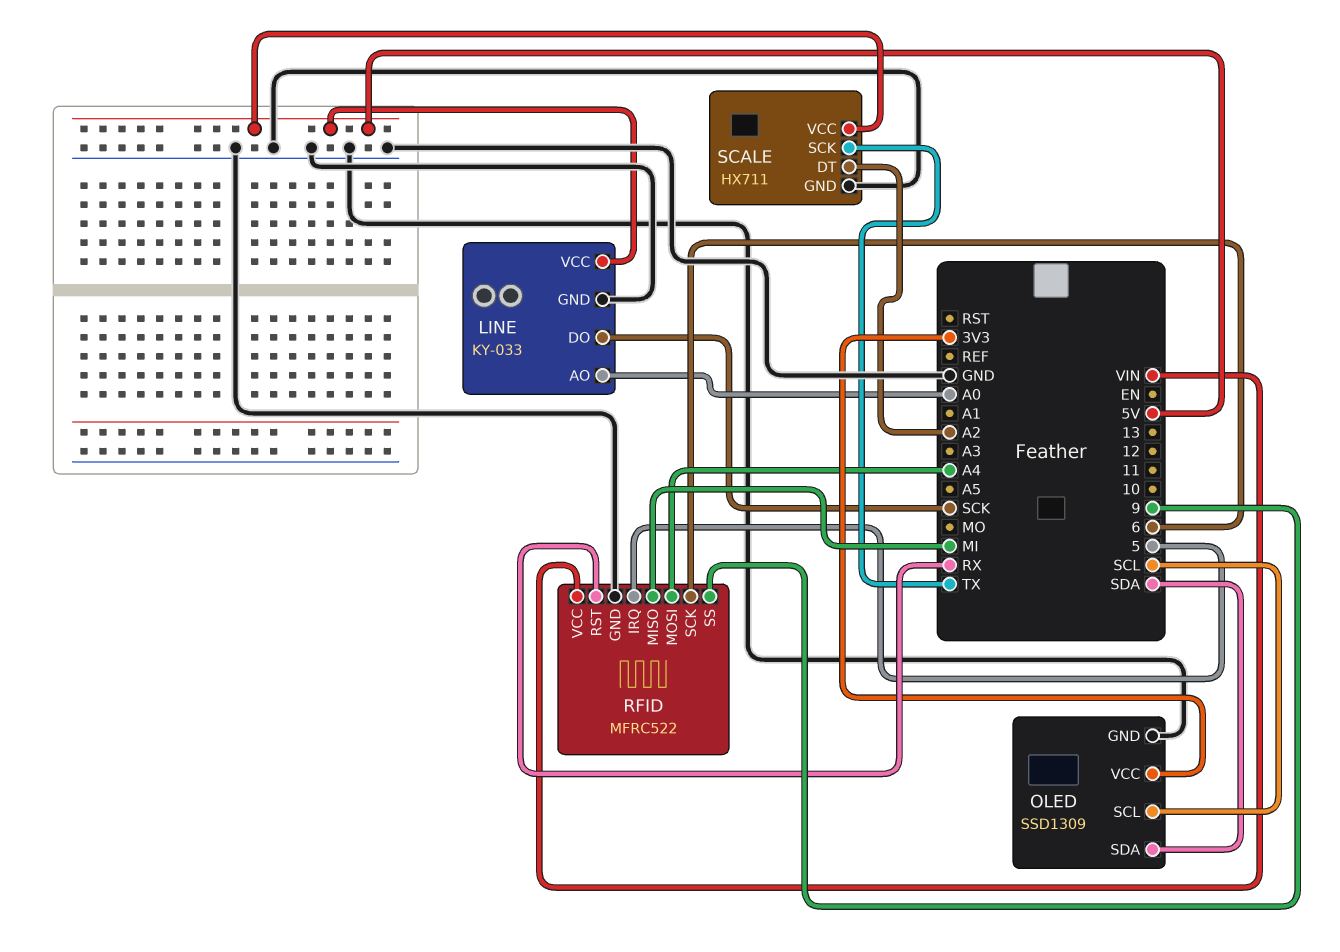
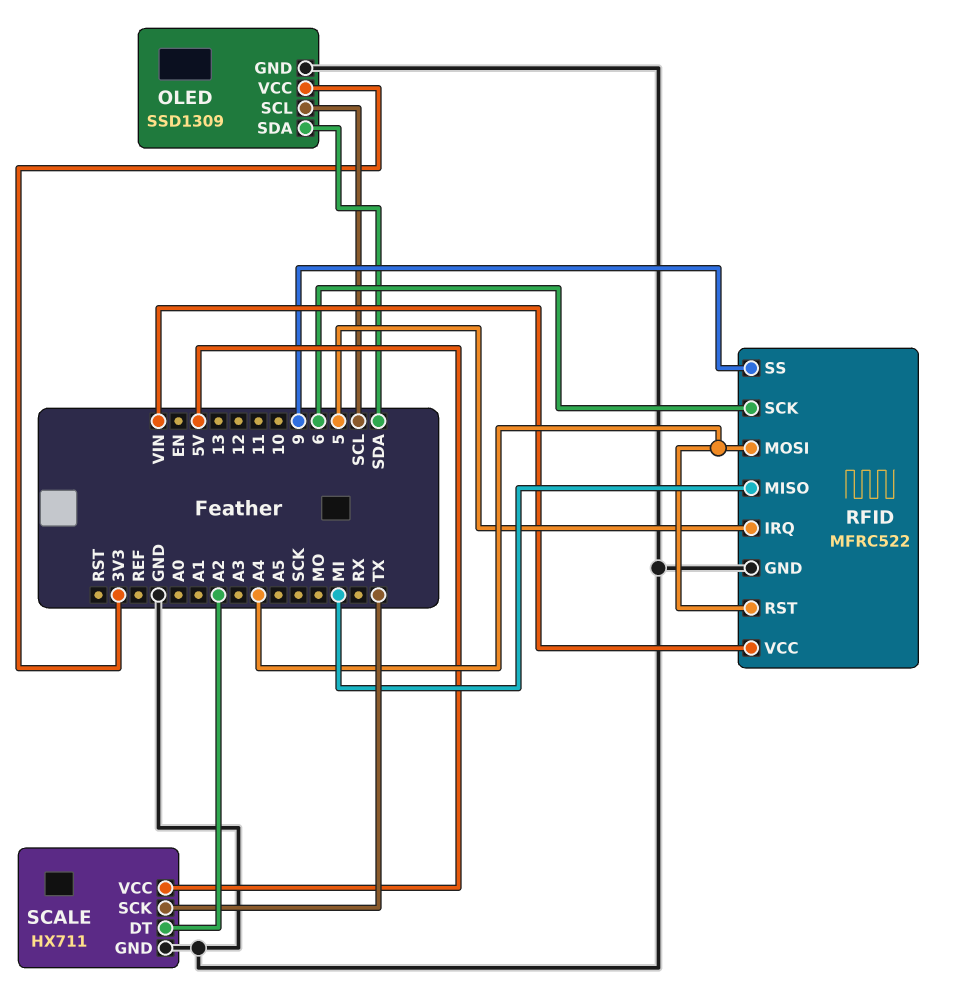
LINE: KY-033 -> none
LINE pin AO: A0 -> none
LINE pin DO: SCK -> none
LINE pin GND: GND -> none
LINE pin VCC: 5V -> none
RFID pin RST: RX -> A4

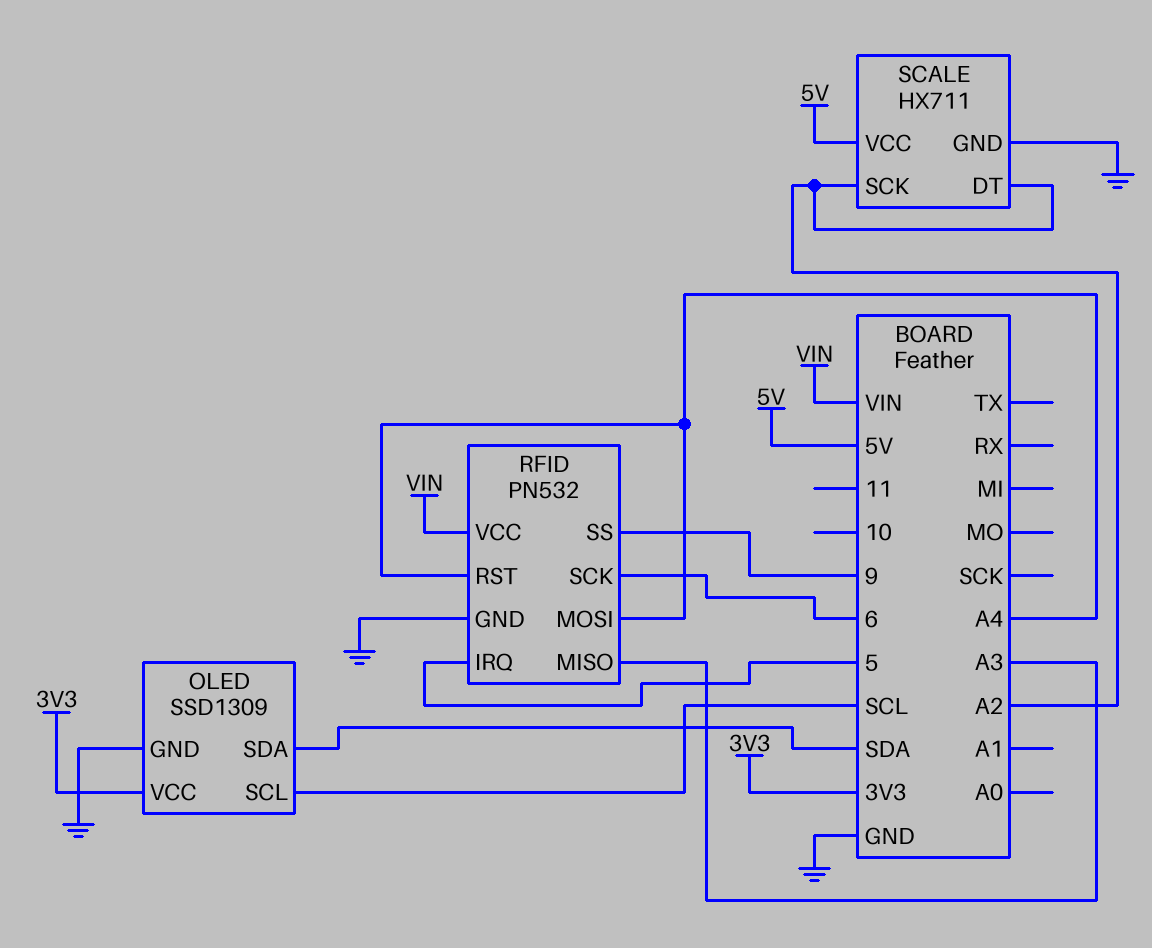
RFID: MFRC522 -> PN532
RFID pin MISO: MI -> A3
SCALE pin SCK: TX -> A2

